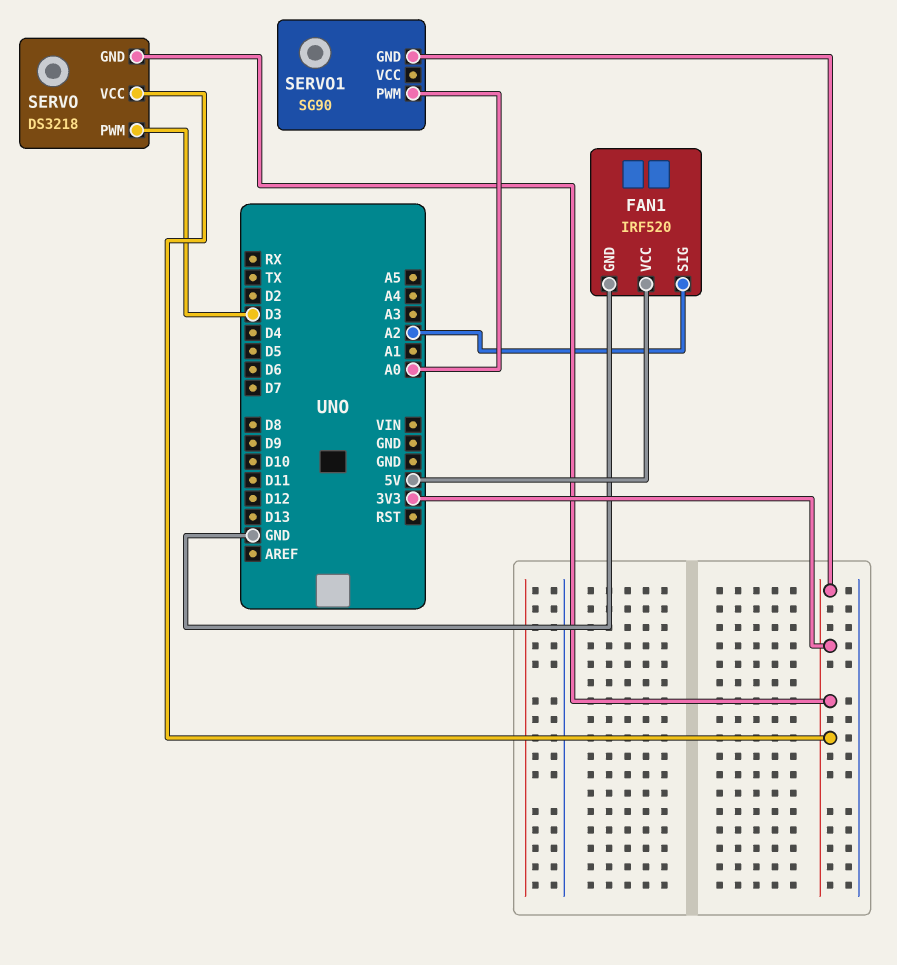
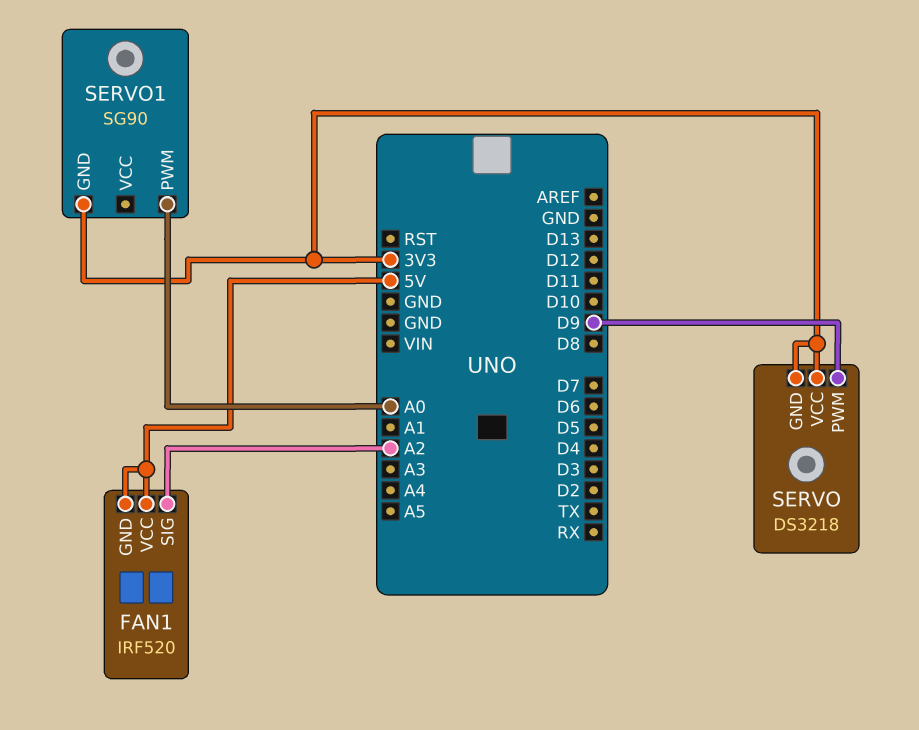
FAN1 pin GND: GND -> 5V
SERVO pin PWM: D3 -> D9

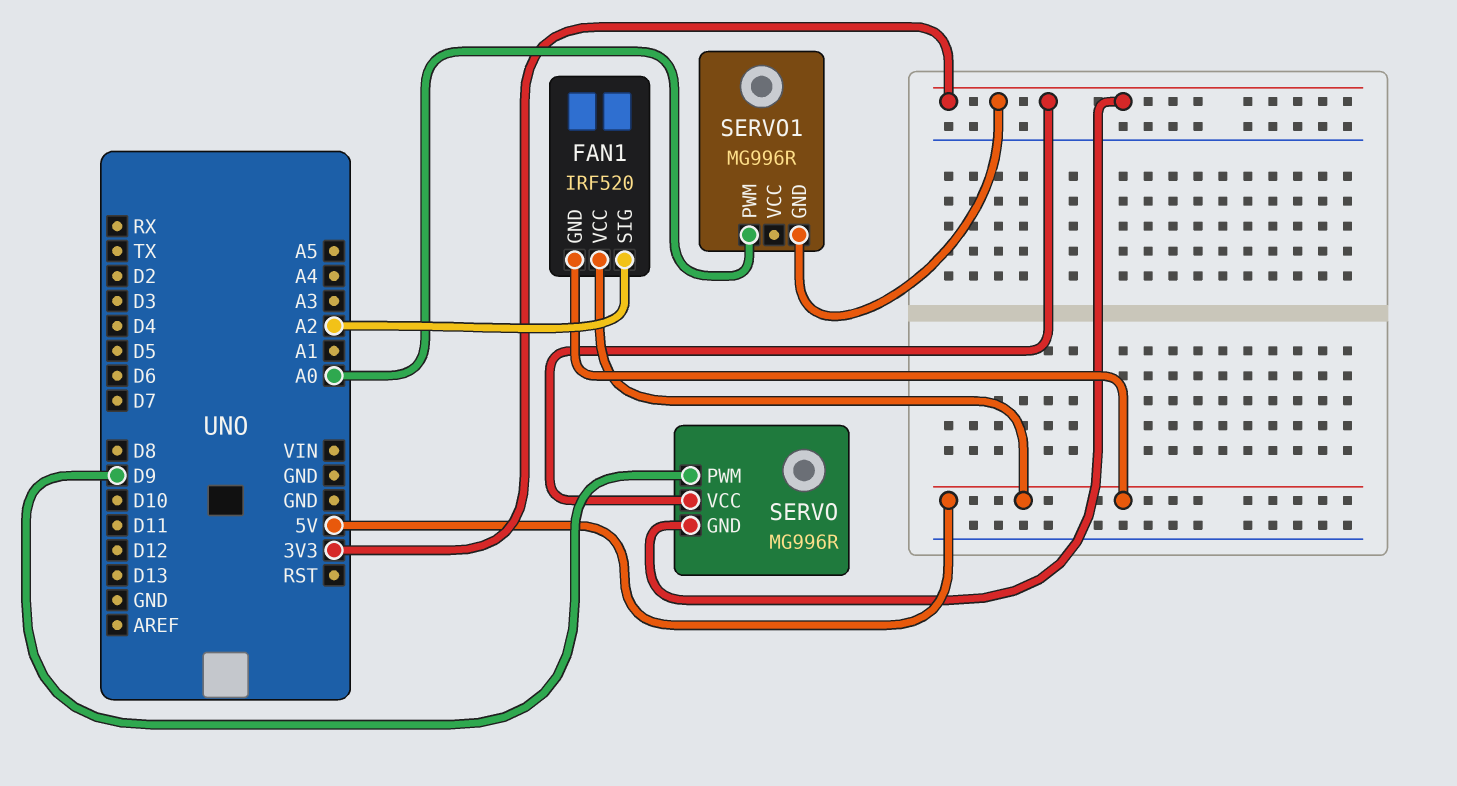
SERVO: DS3218 -> MG996R
SERVO1: SG90 -> MG996R

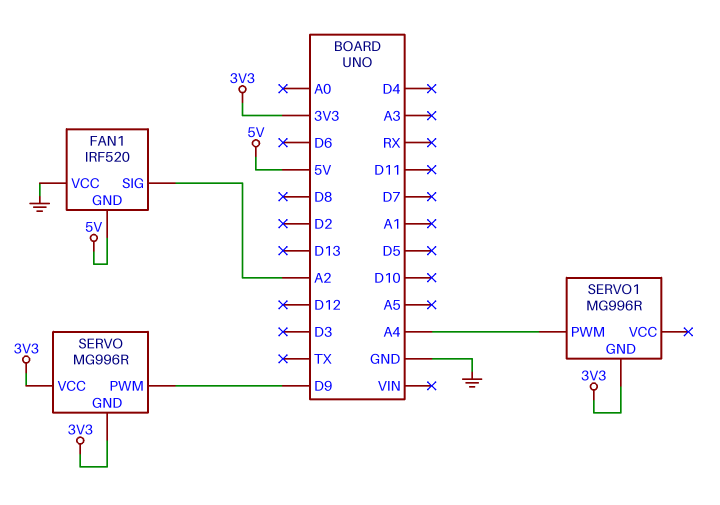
FAN1 pin VCC: 5V -> GND
SERVO1 pin PWM: A0 -> A4

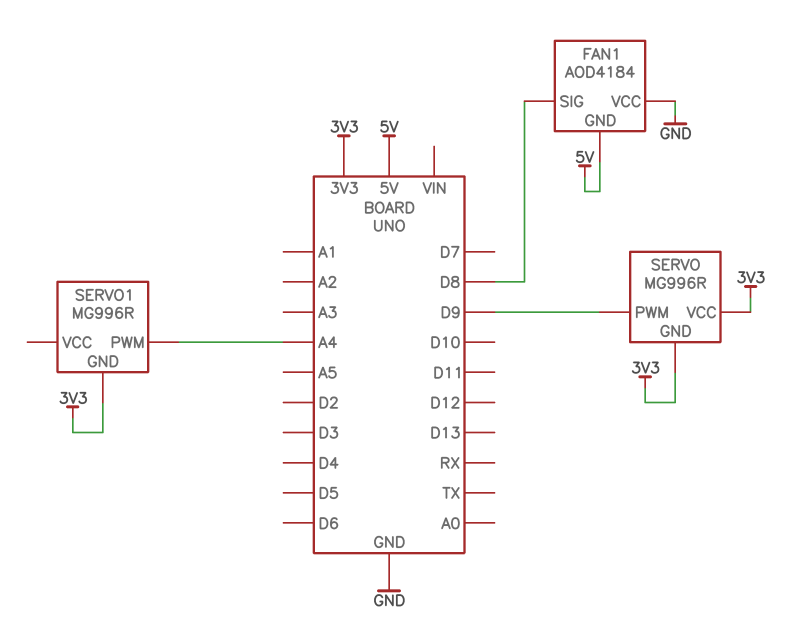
FAN1: IRF520 -> AOD4184
FAN1 pin SIG: A2 -> D8

